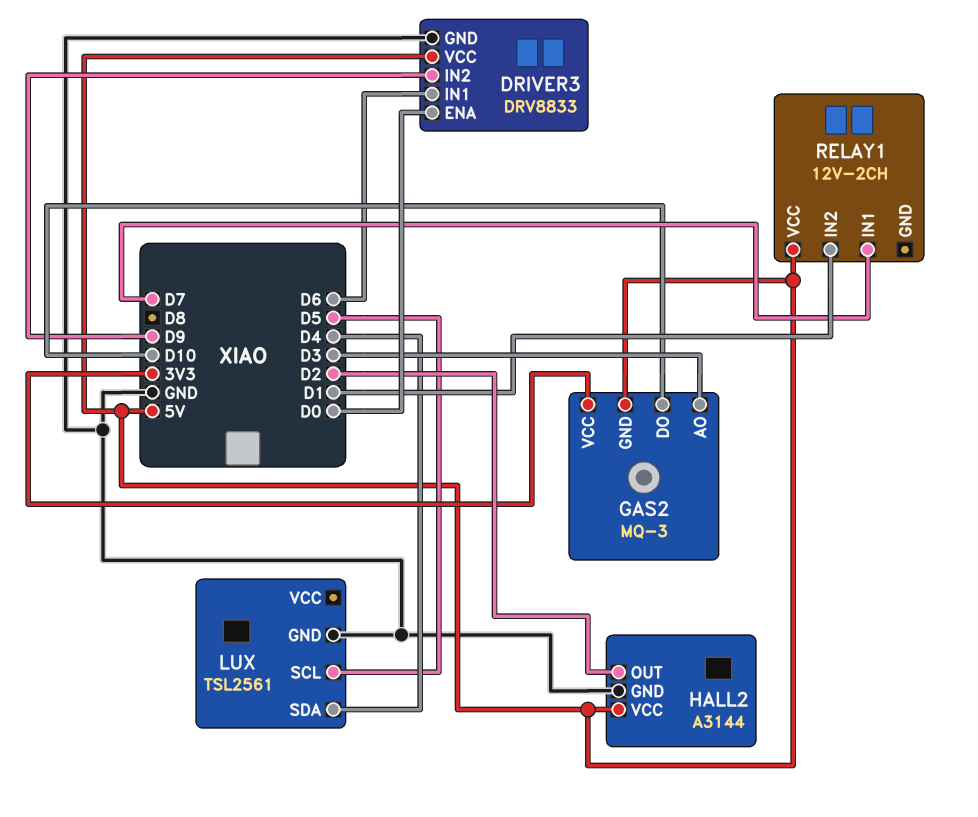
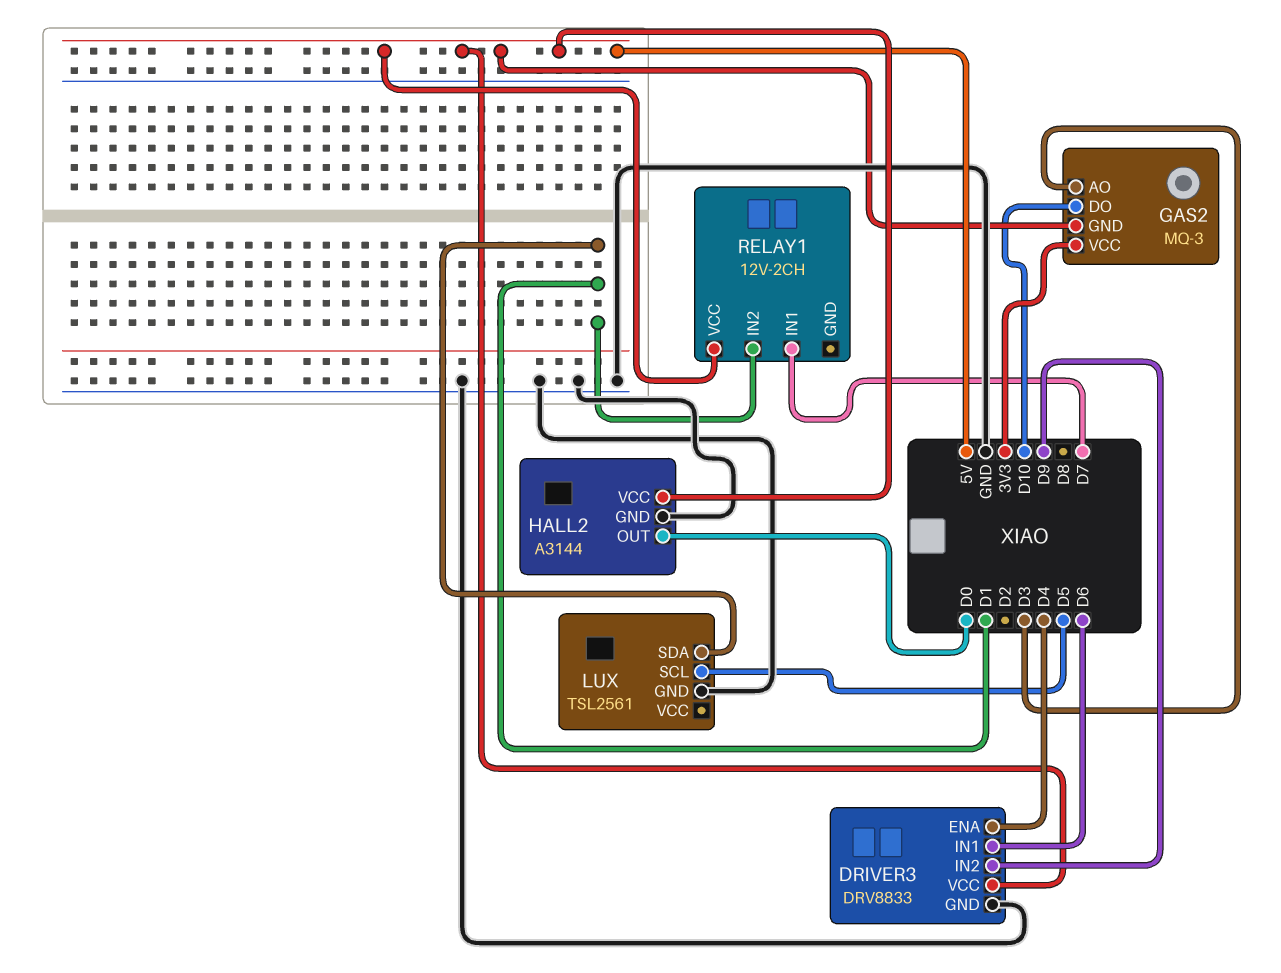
DRIVER3 pin ENA: D0 -> D4
HALL2 pin OUT: D2 -> D0
LUX pin SDA: D4 -> D1

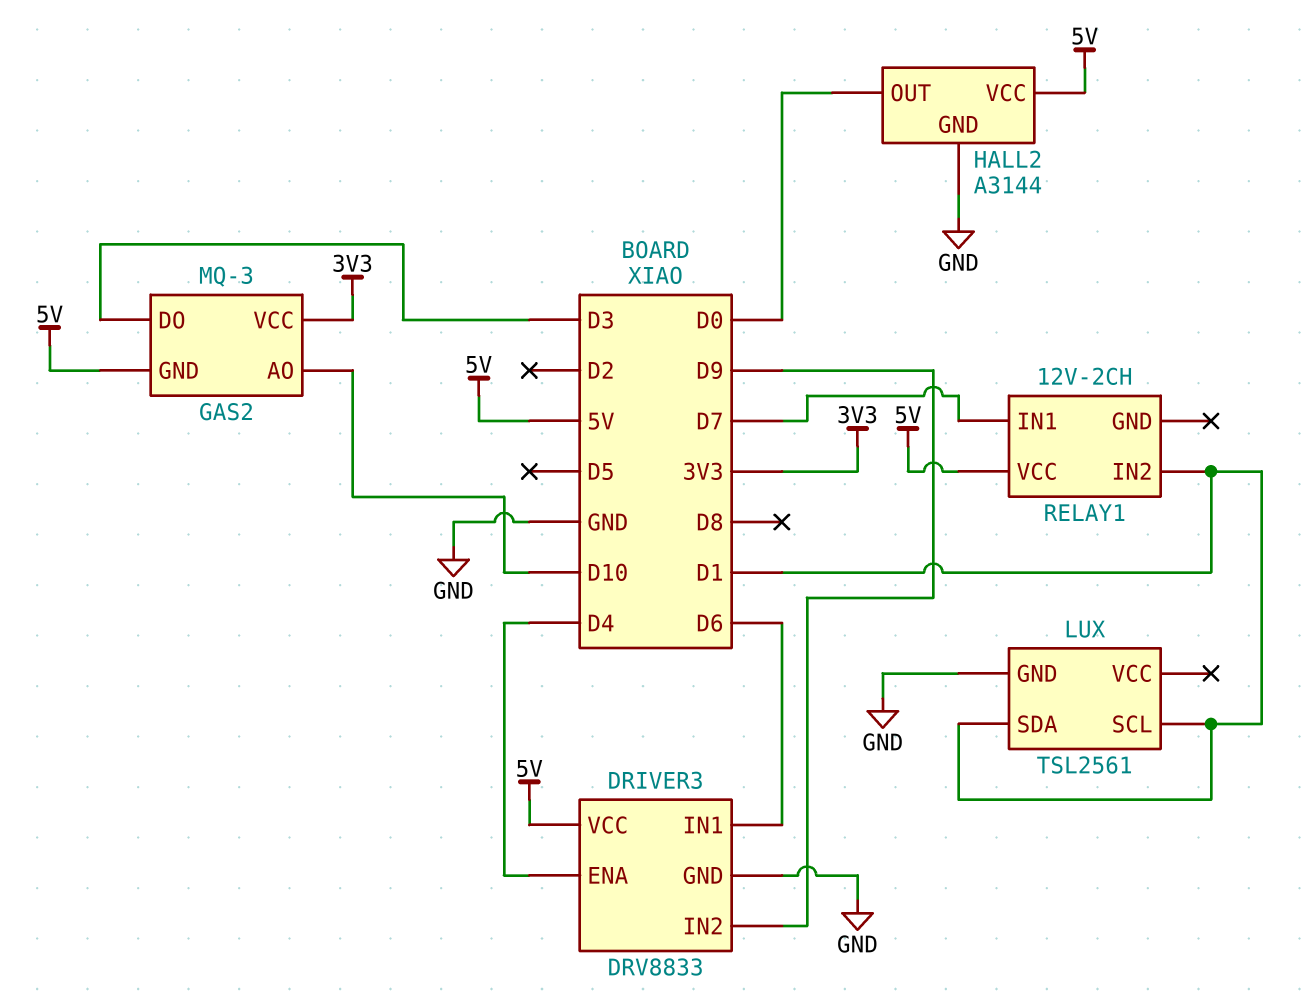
GAS2 pin AO: D3 -> D10
GAS2 pin DO: D10 -> D3
LUX pin SCL: D5 -> D1

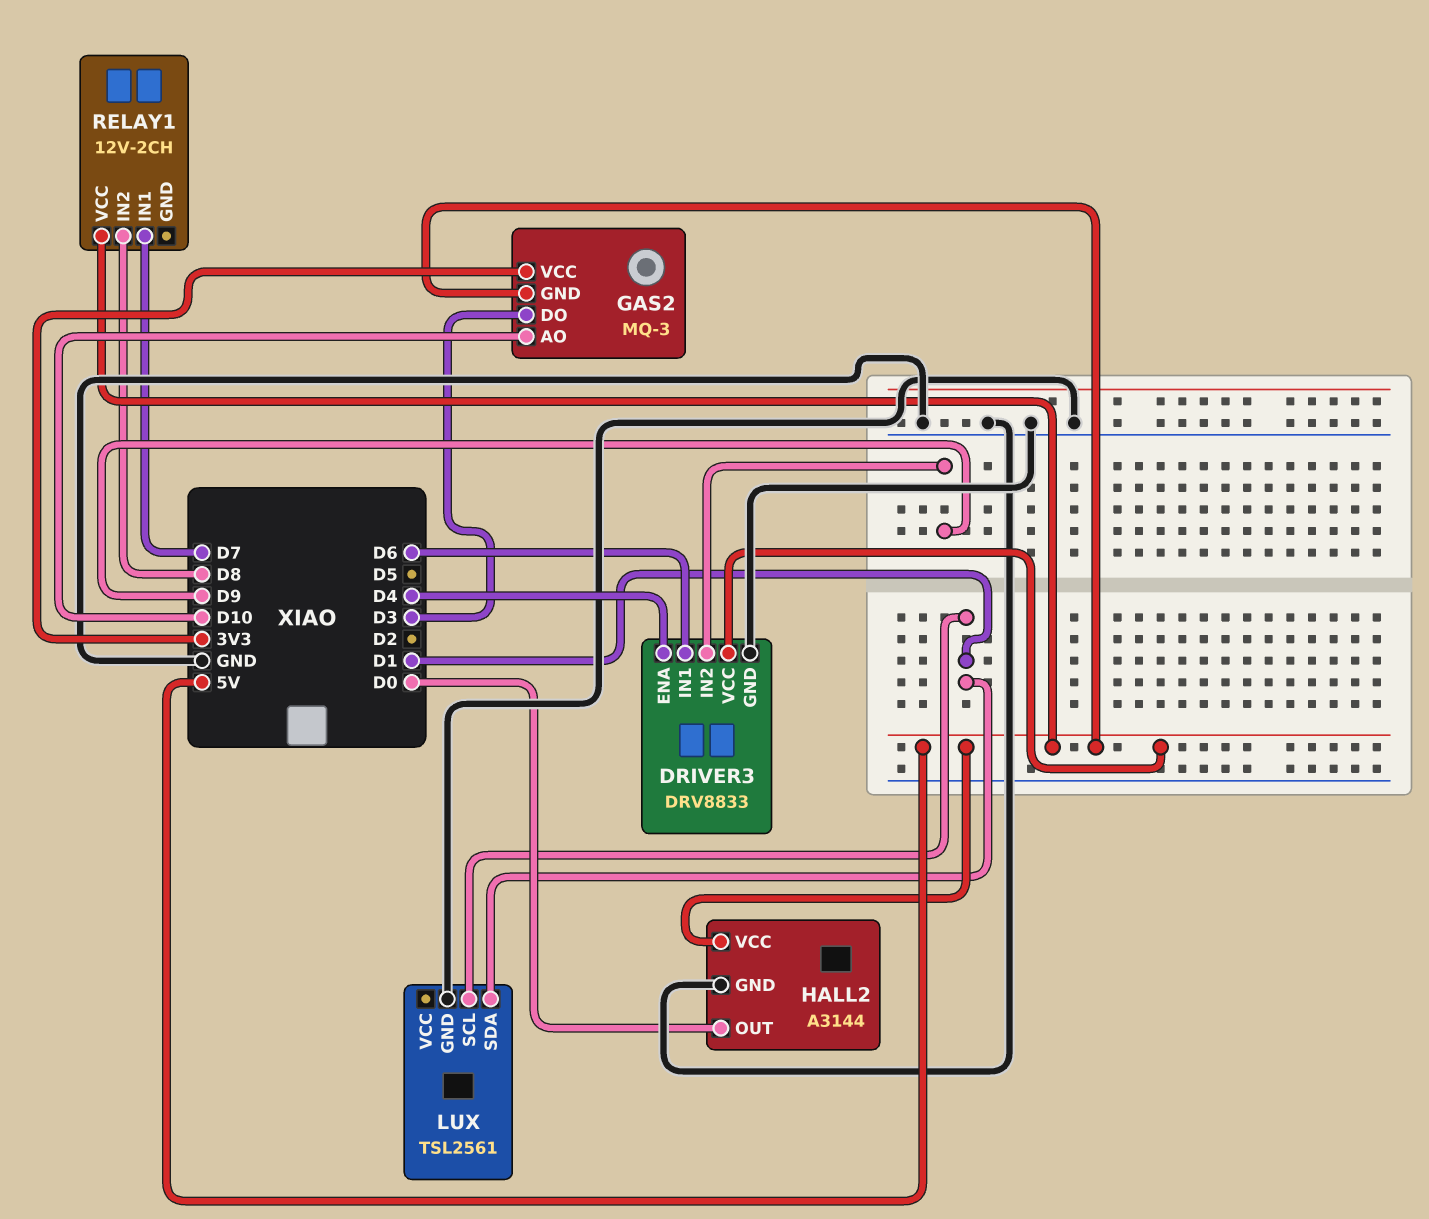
RELAY1 pin IN2: D1 -> D8

